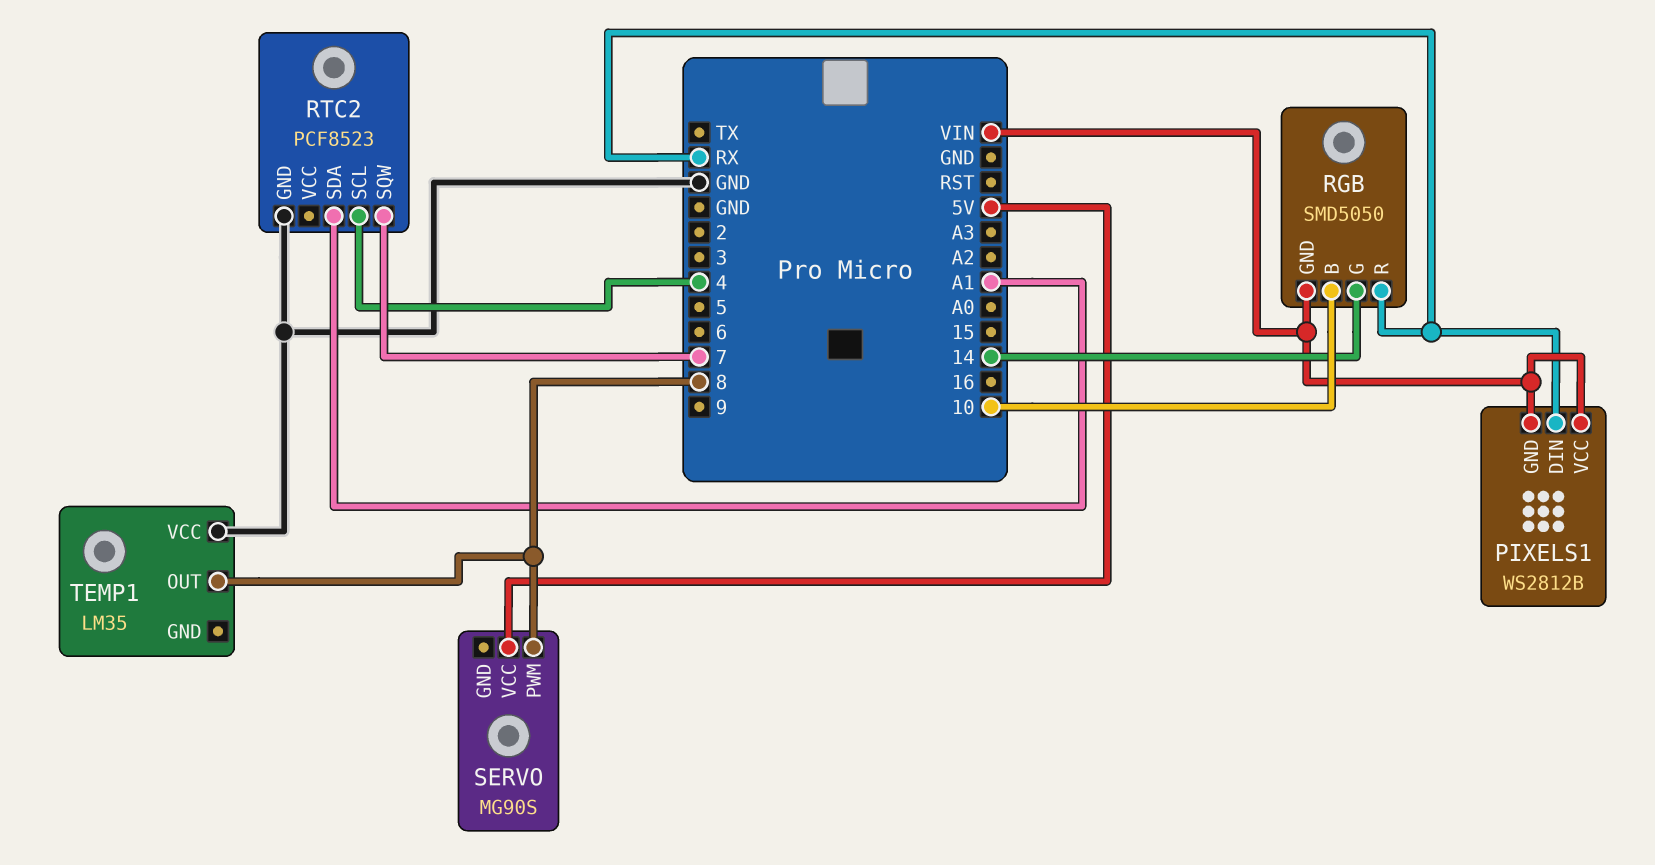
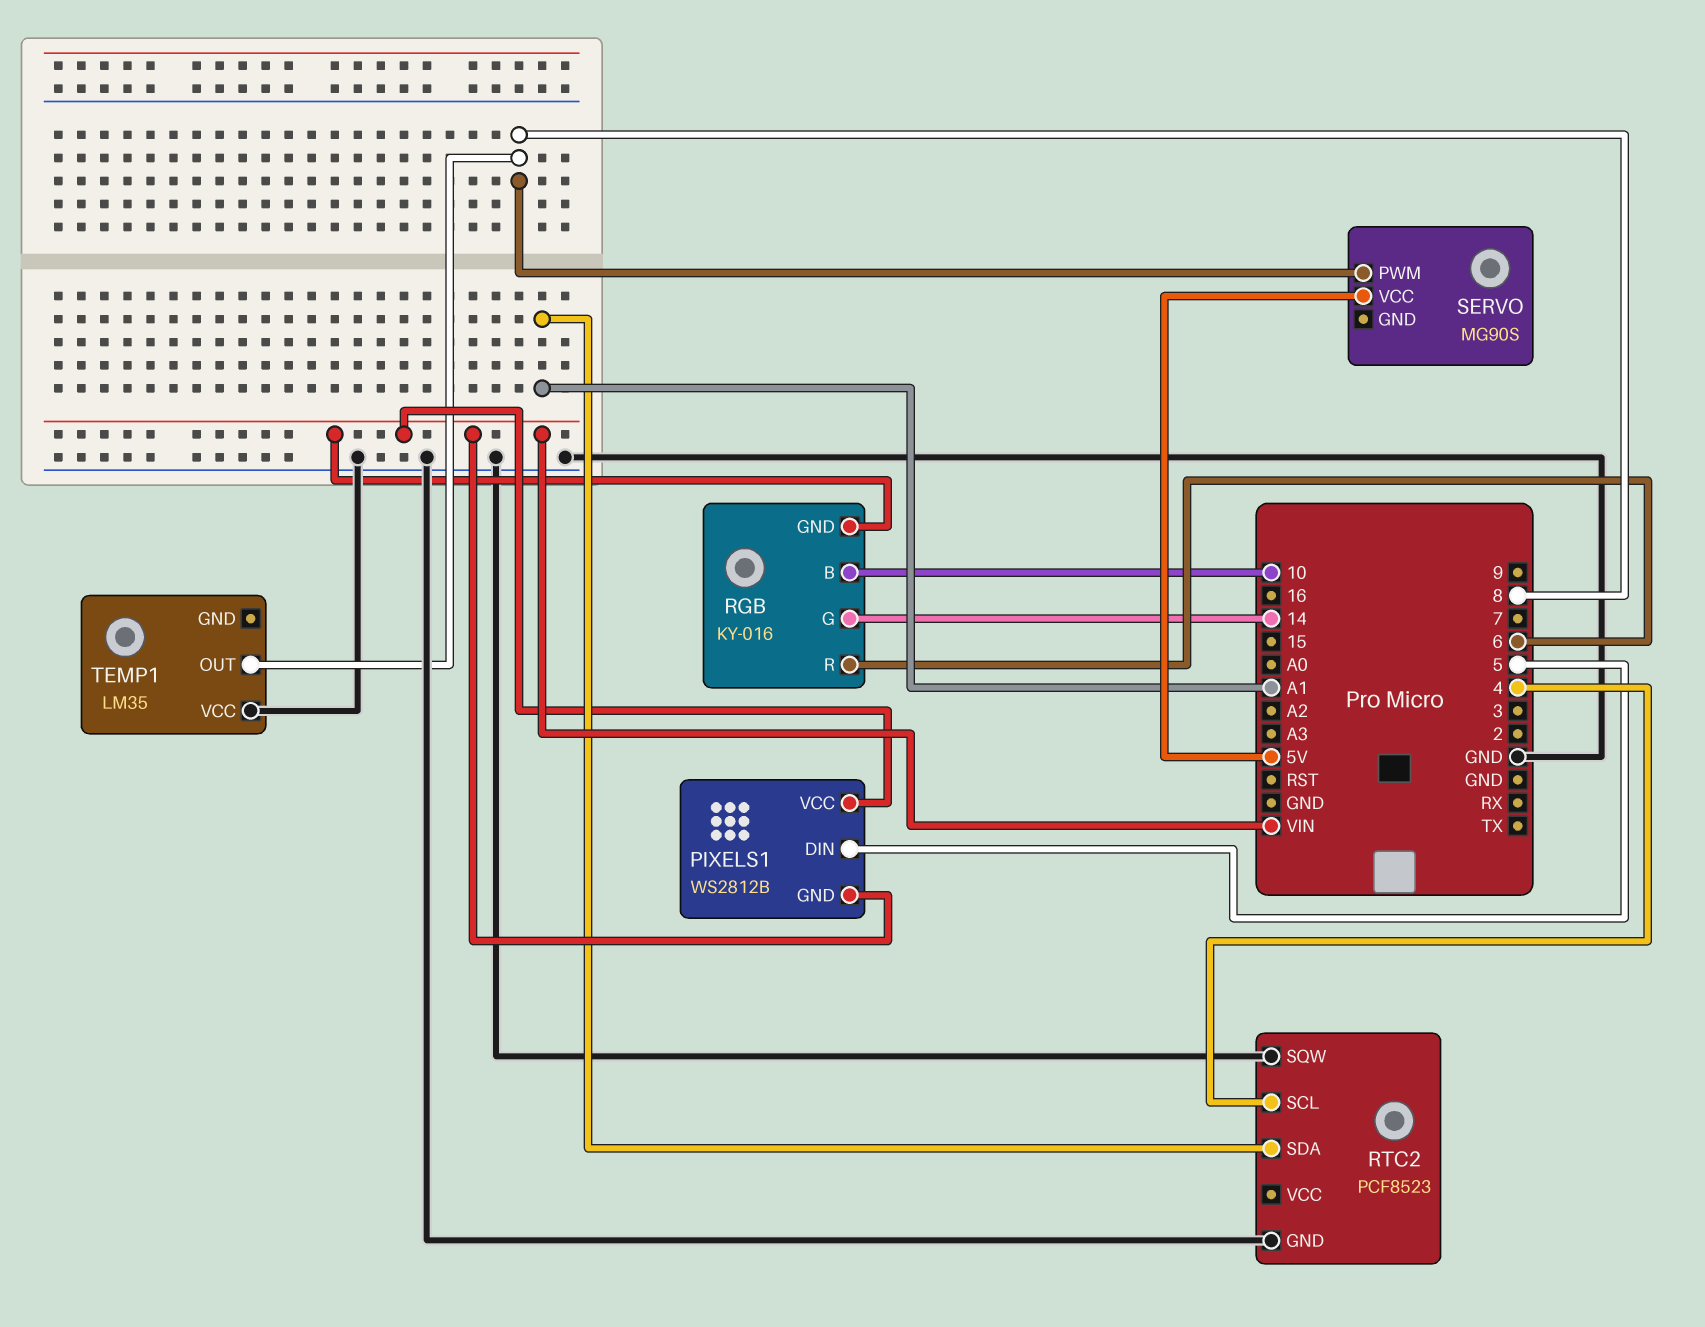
PIXELS1 pin DIN: RX -> 5
RGB: SMD5050 -> KY-016
RGB pin R: RX -> 6
RTC2 pin SQW: 7 -> GND

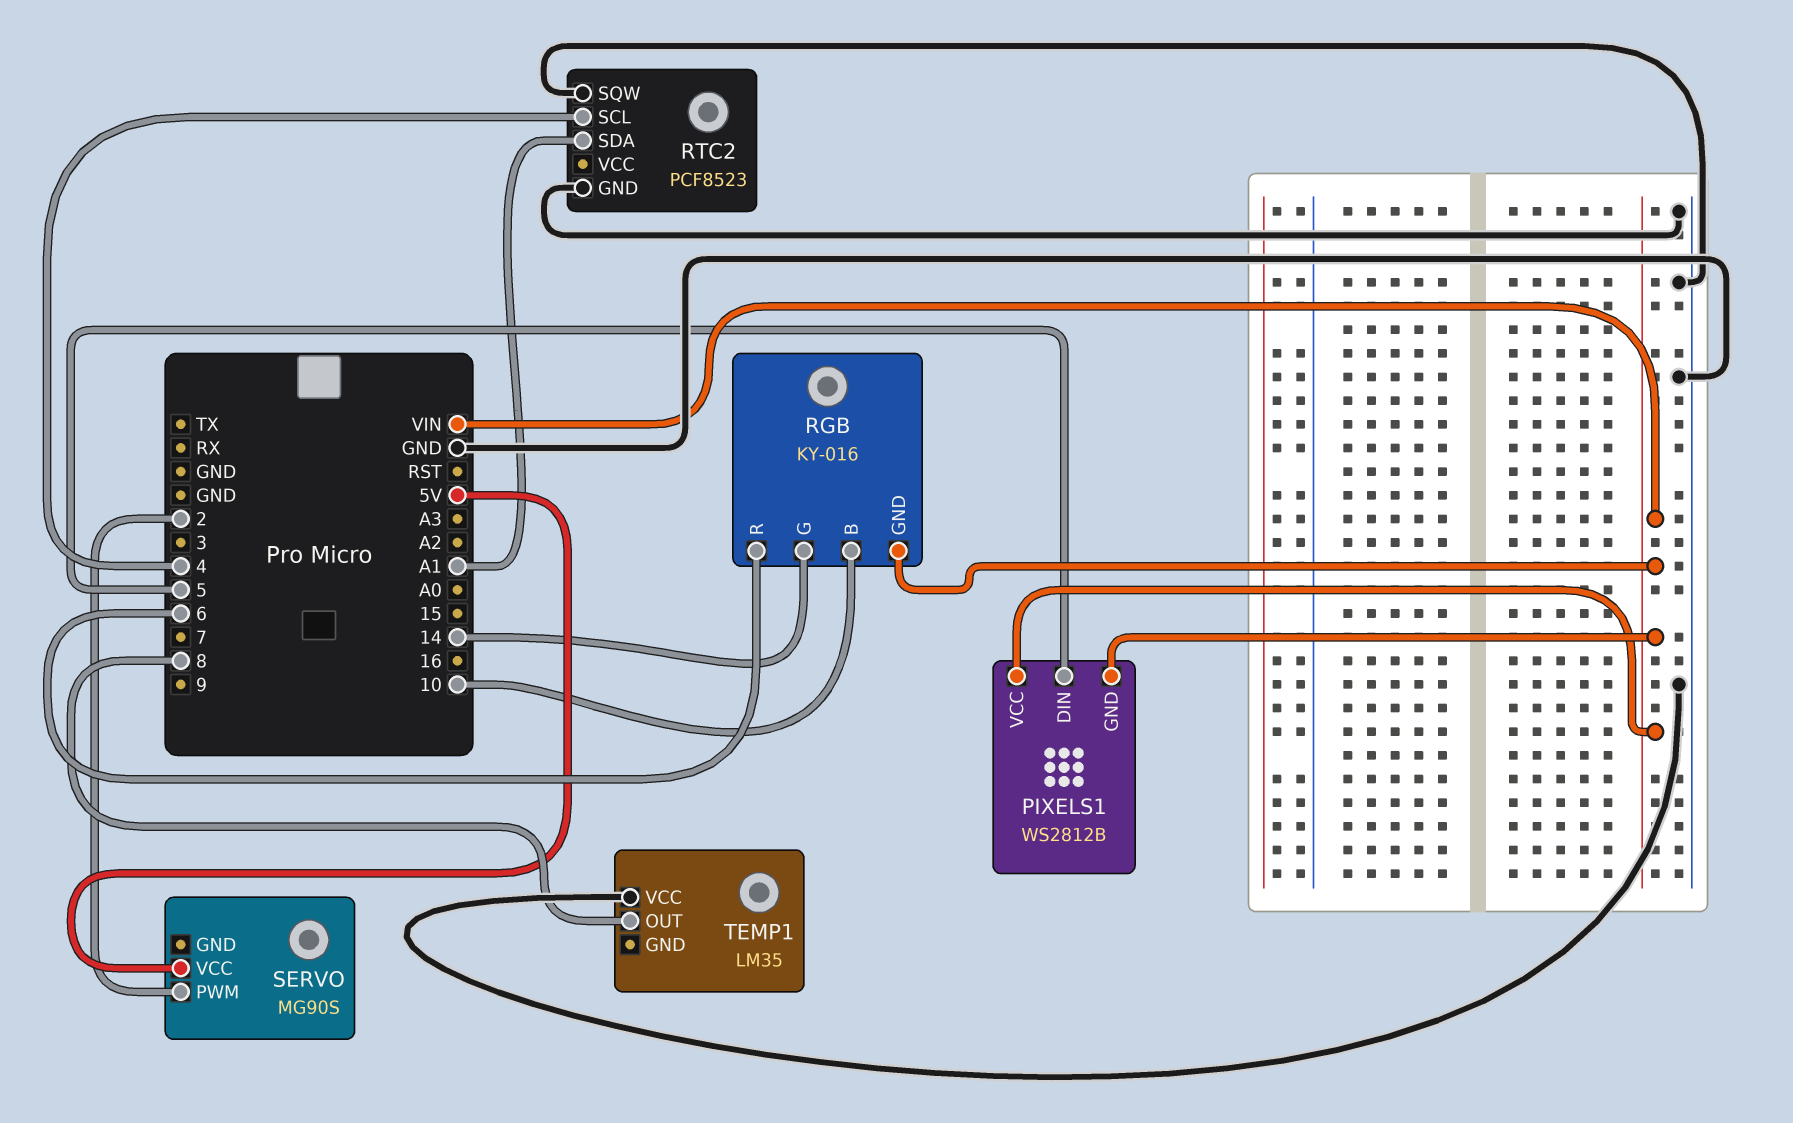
SERVO pin PWM: 8 -> 2

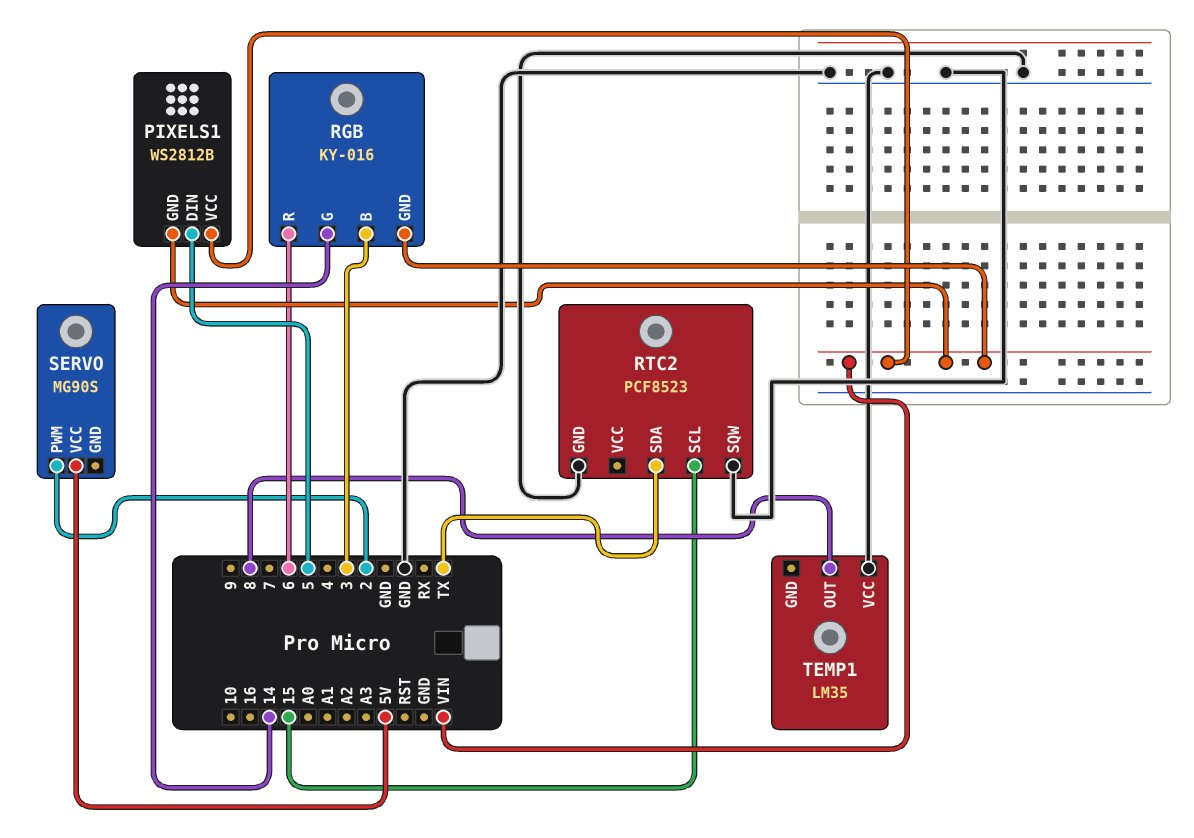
RGB pin B: 10 -> 3
RTC2 pin SCL: 4 -> 15
RTC2 pin SDA: A1 -> TX

